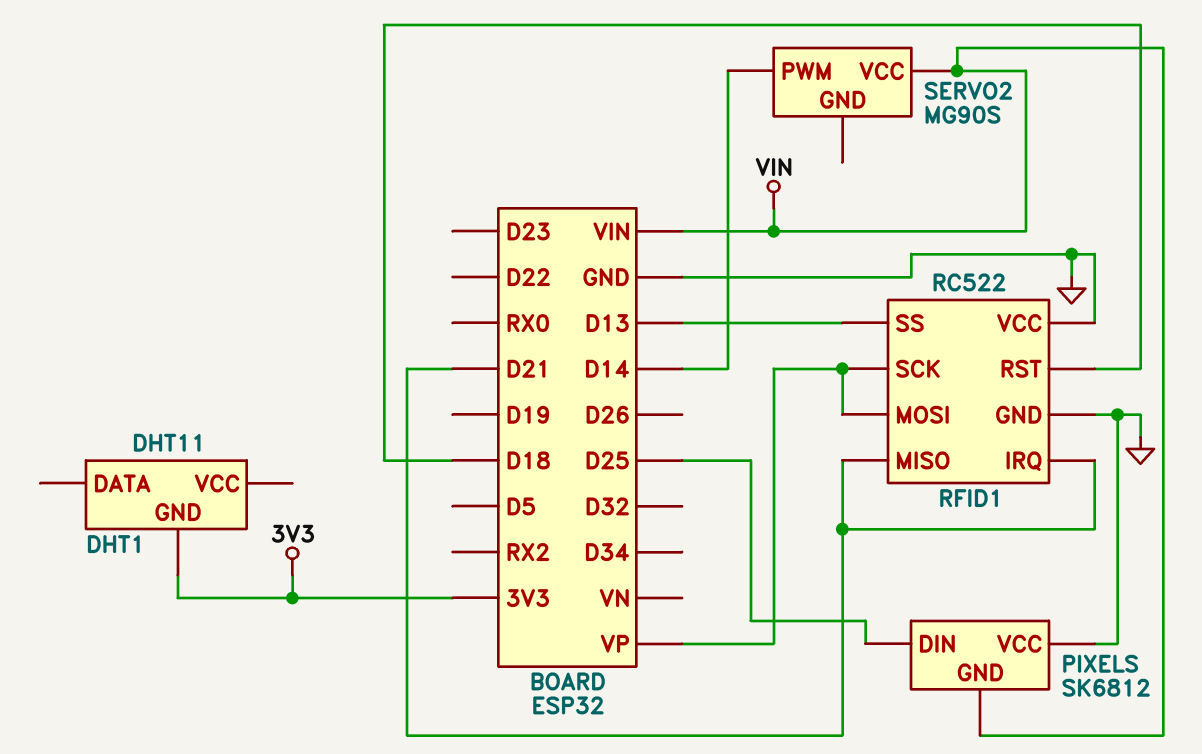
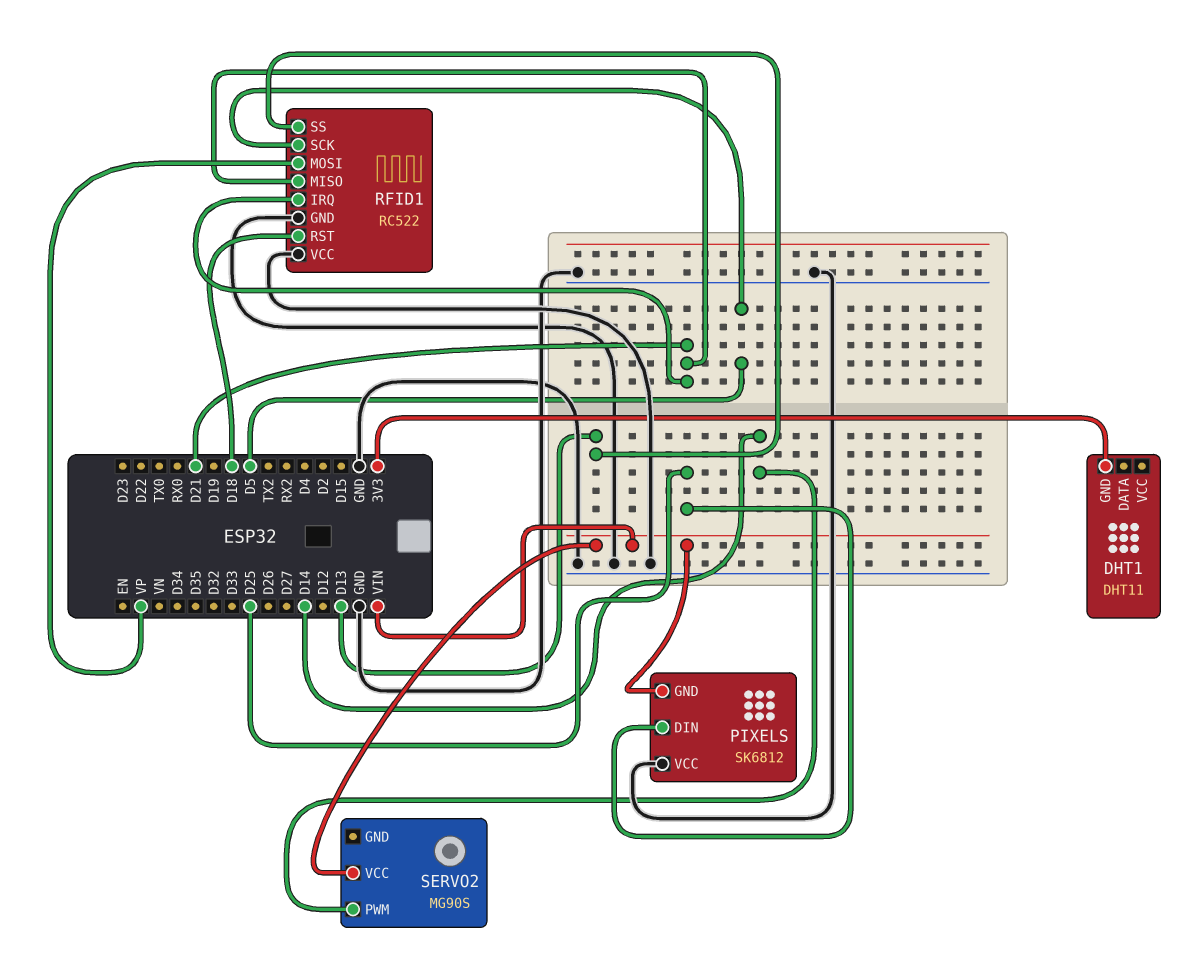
RFID1 pin SCK: VP -> D5

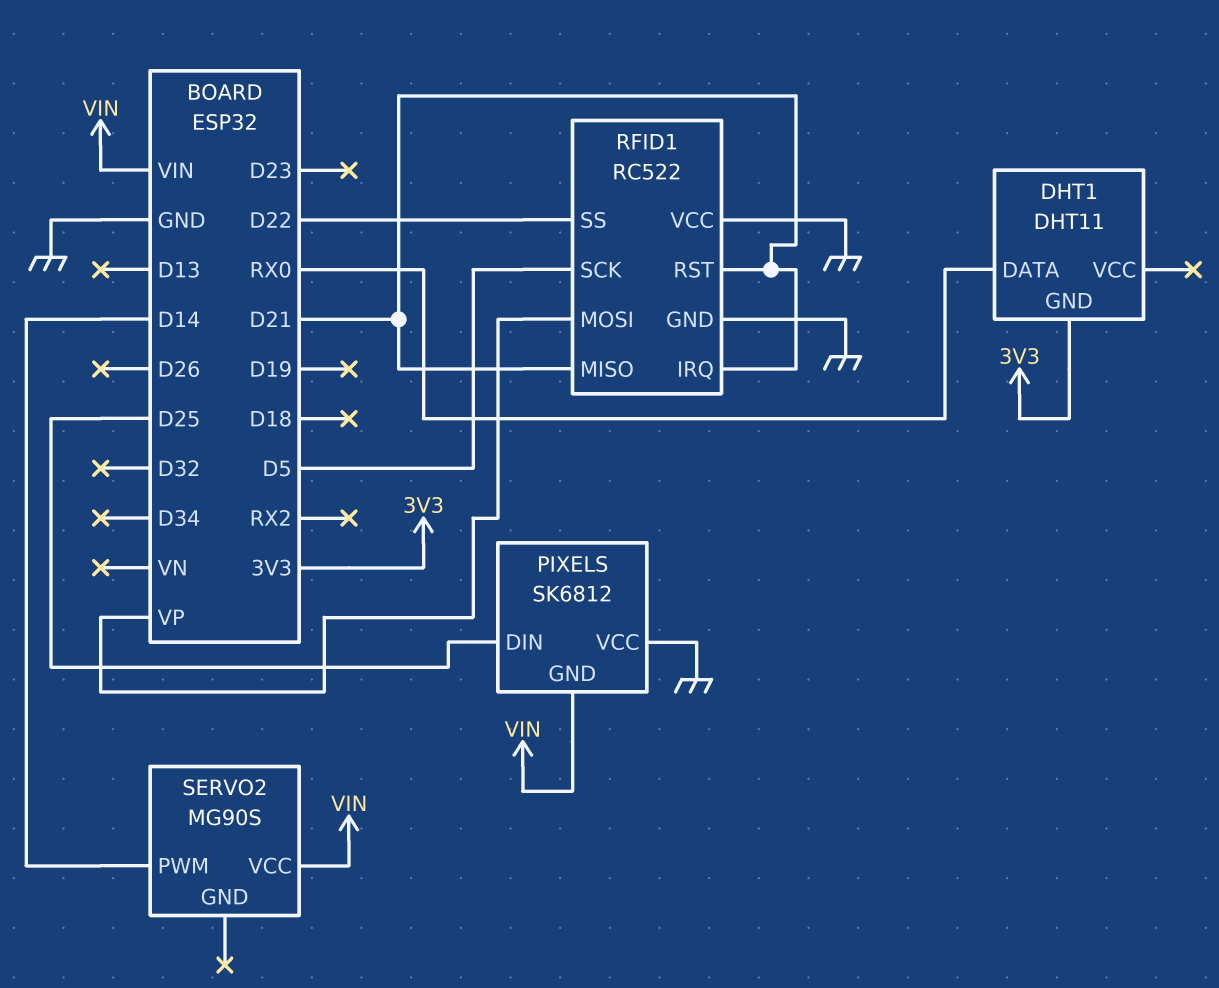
DHT1 pin DATA: none -> RX0
RFID1 pin RST: D18 -> D21
RFID1 pin SS: D13 -> D22

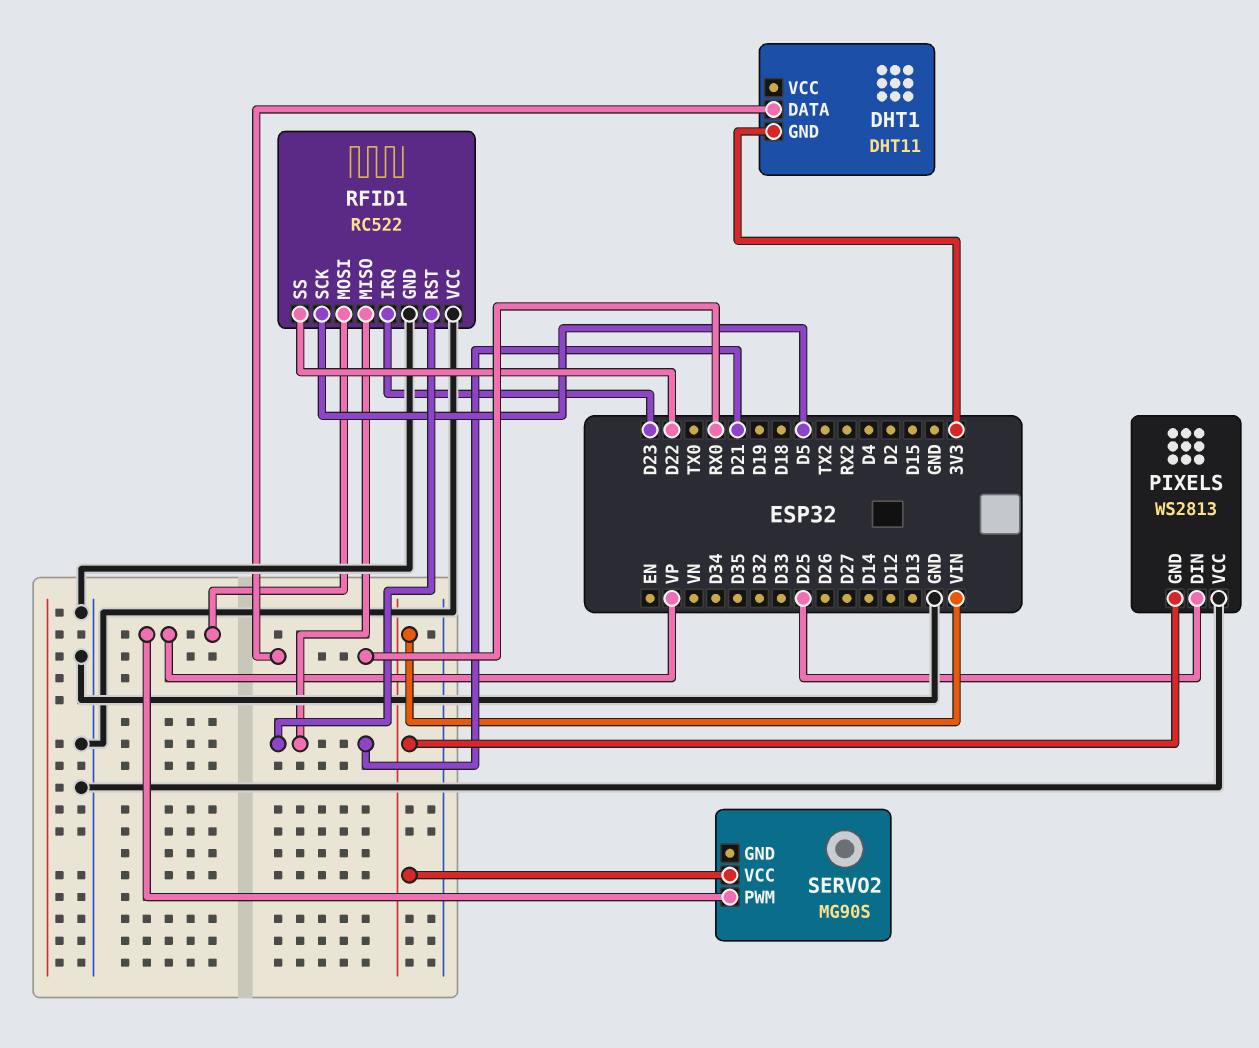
PIXELS: SK6812 -> WS2813
RFID1 pin IRQ: D21 -> D23
SERVO2 pin PWM: D14 -> VP

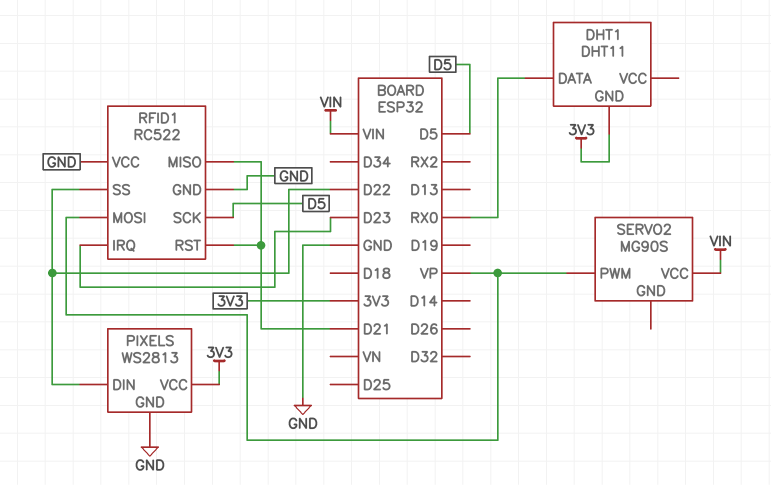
PIXELS pin DIN: D25 -> D22
PIXELS pin GND: VIN -> GND
PIXELS pin VCC: GND -> 3V3

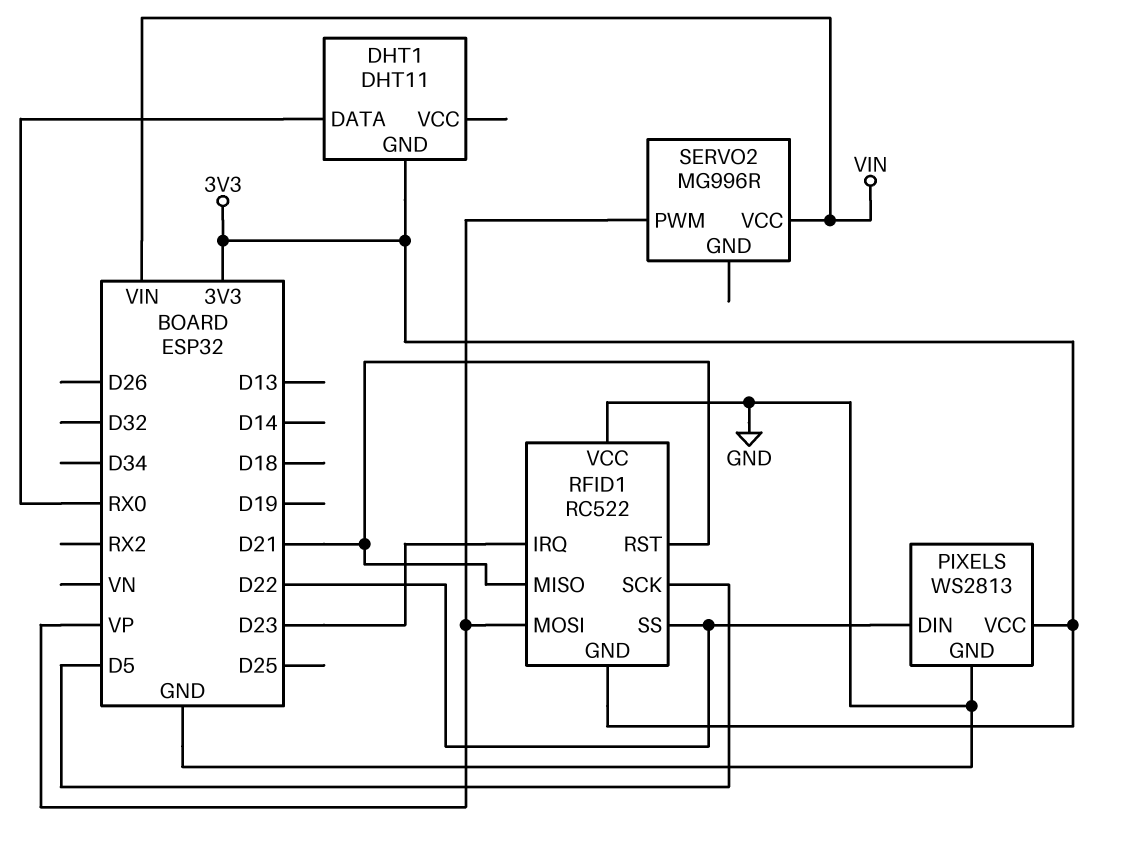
RFID1 pin GND: GND -> 3V3
SERVO2: MG90S -> MG996R

